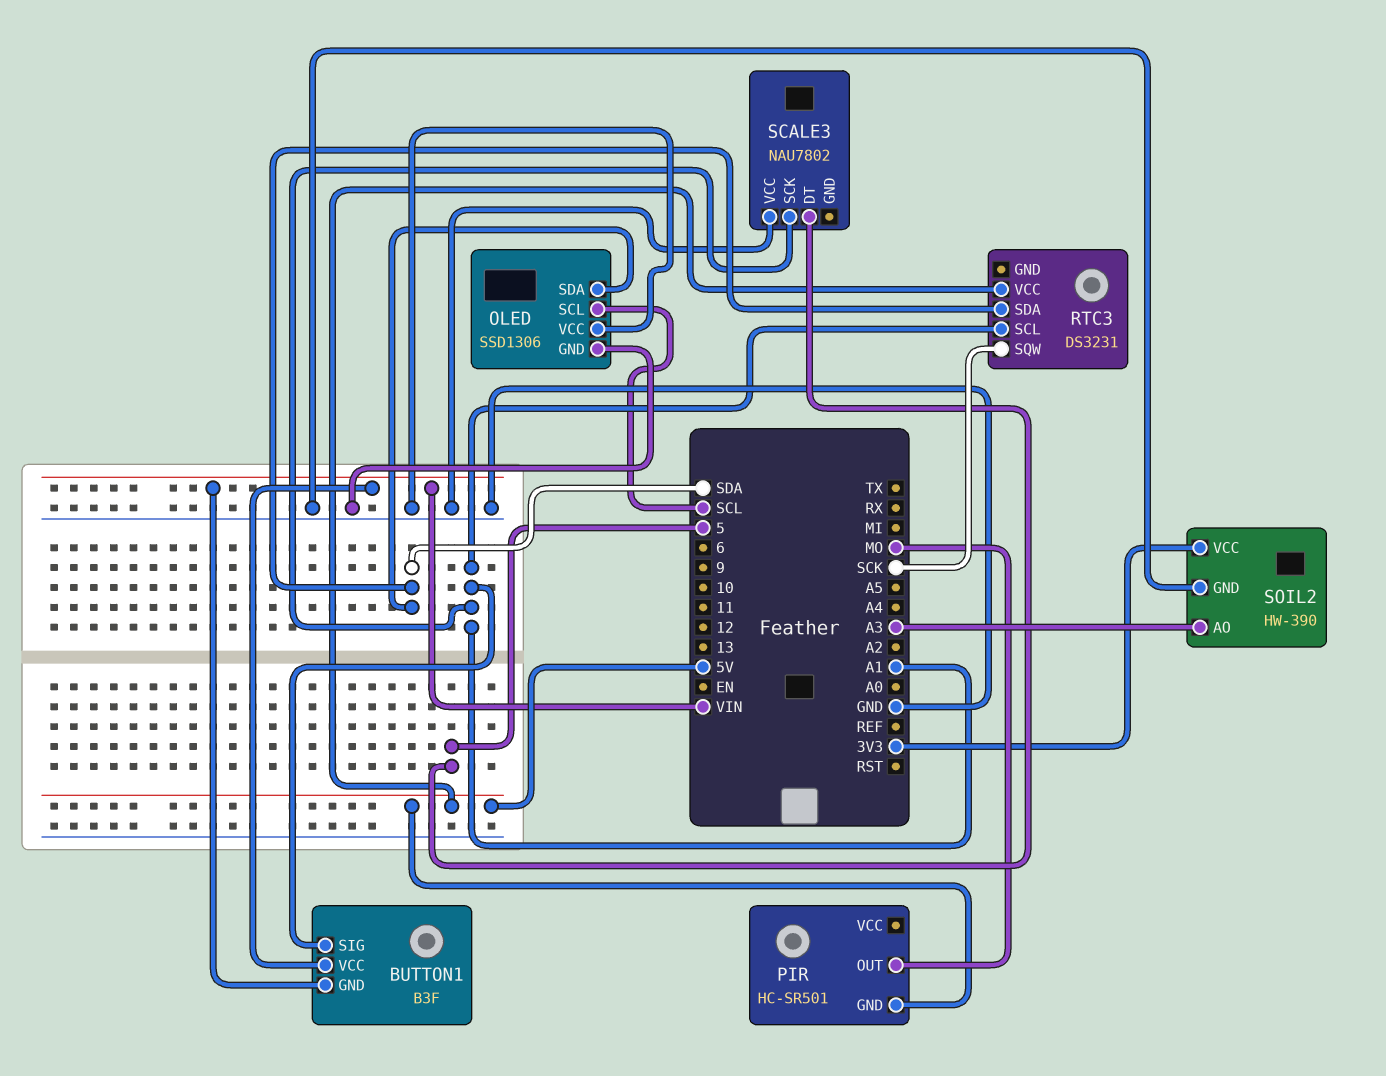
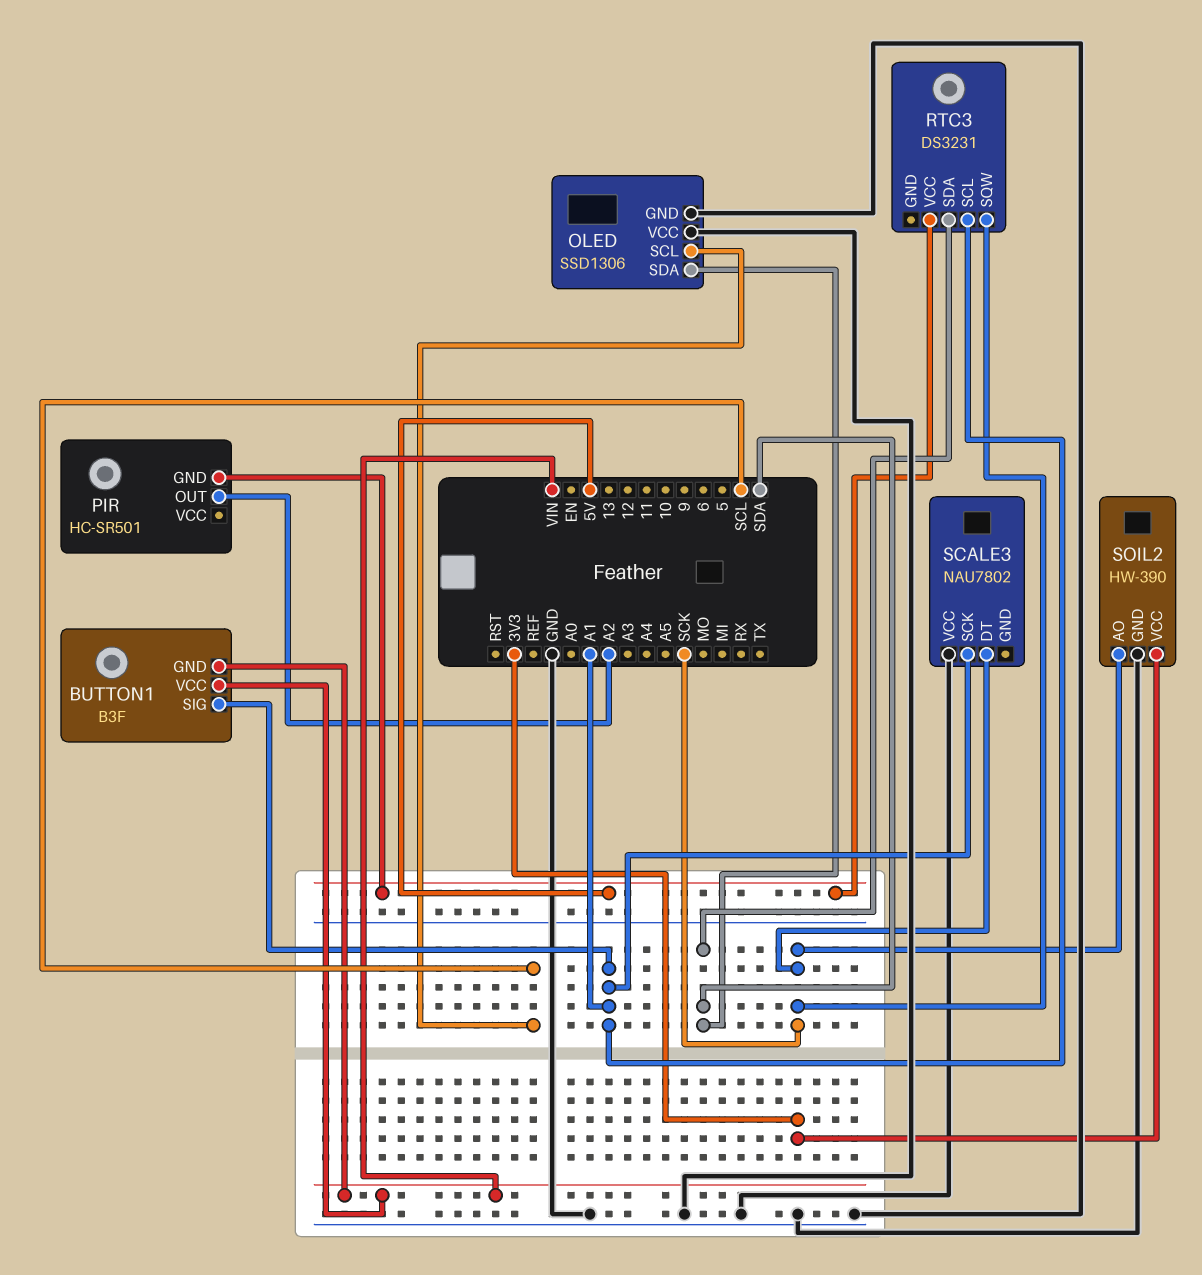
PIR pin OUT: MO -> A2
SCALE3 pin DT: 5 -> SCK
SOIL2 pin AO: A3 -> SCK

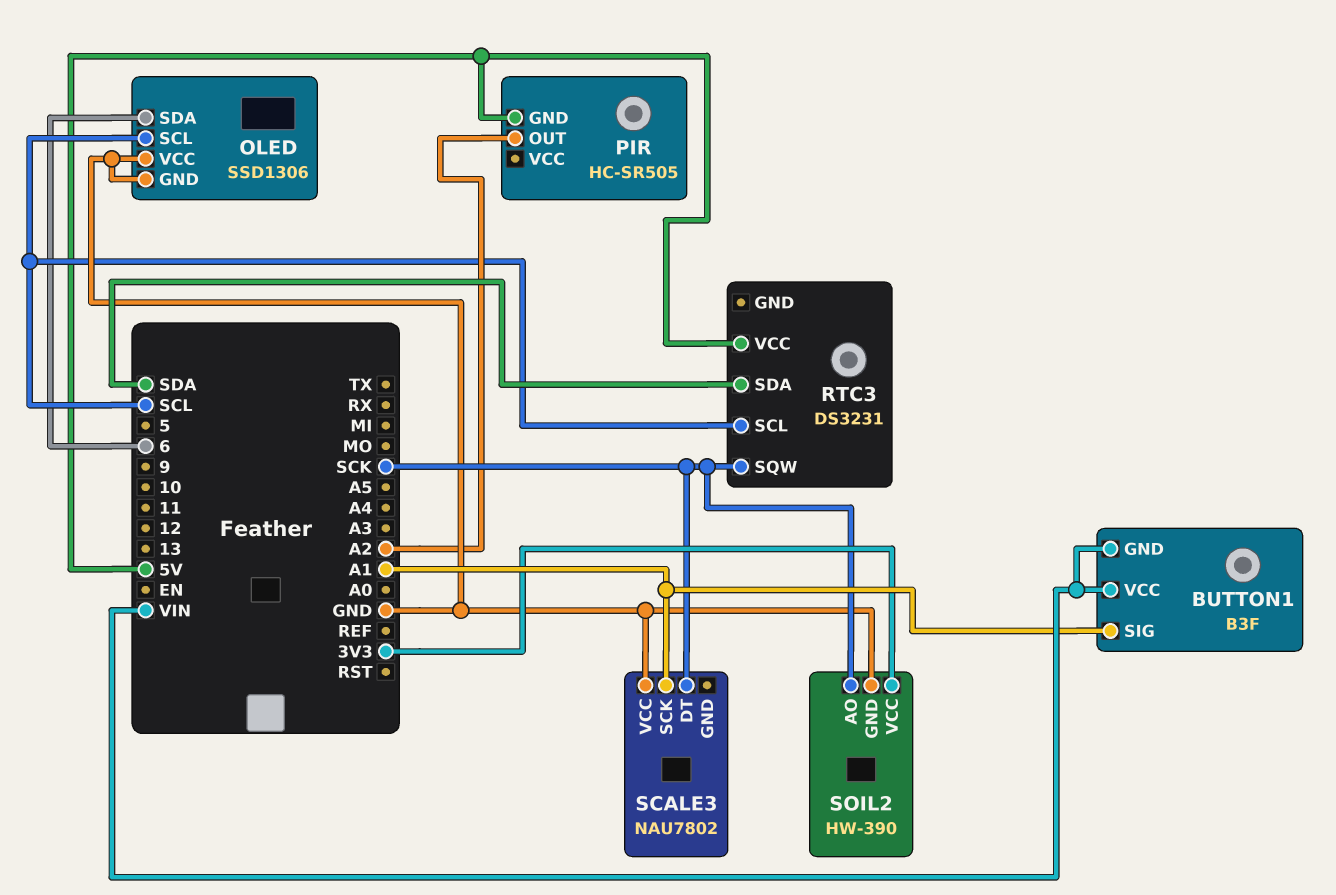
OLED pin SDA: SDA -> 6
PIR: HC-SR501 -> HC-SR505
RTC3 pin SCL: A1 -> SCL

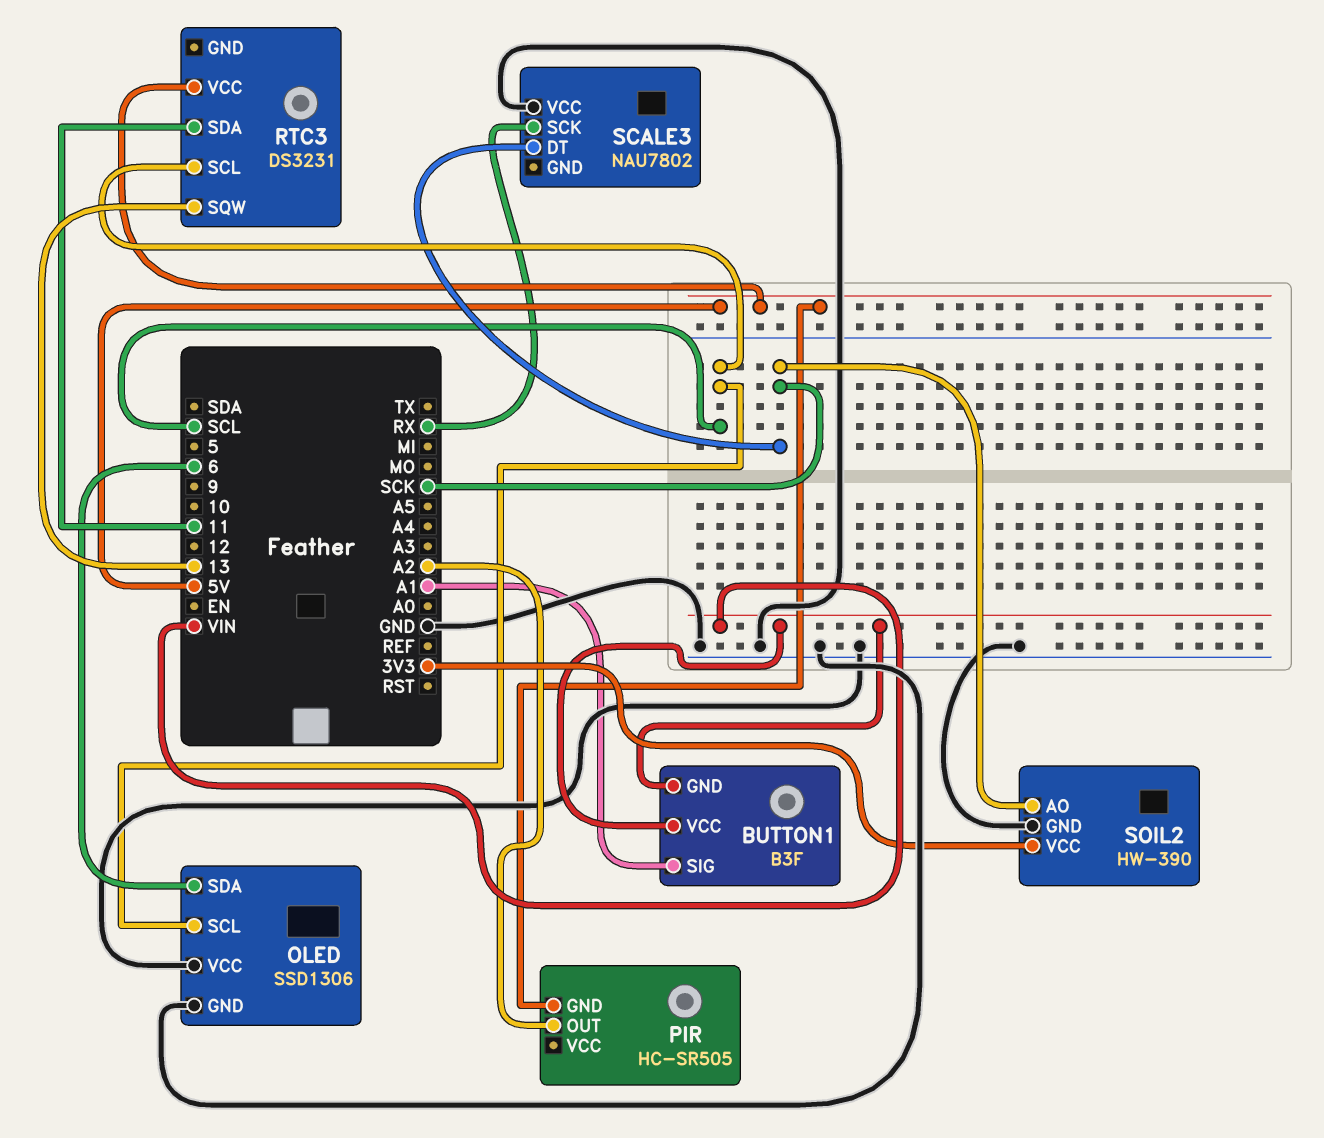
RTC3 pin SDA: SDA -> 11
RTC3 pin SQW: SCK -> 13
SCALE3 pin SCK: A1 -> RX

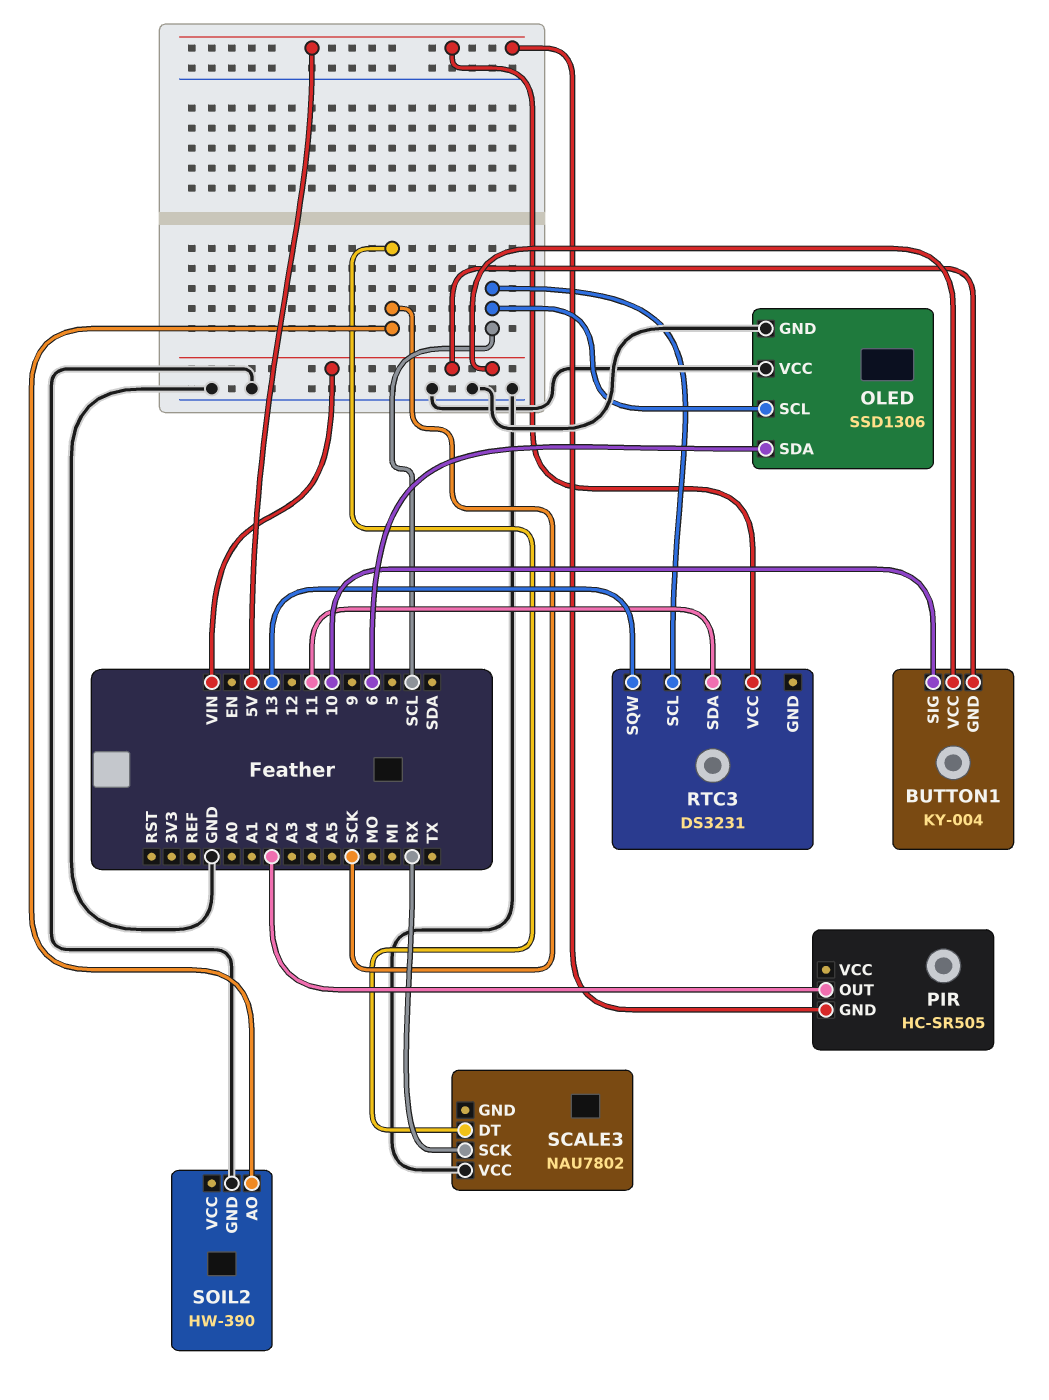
BUTTON1: B3F -> KY-004
BUTTON1 pin SIG: A1 -> 10
SOIL2 pin VCC: 3V3 -> none

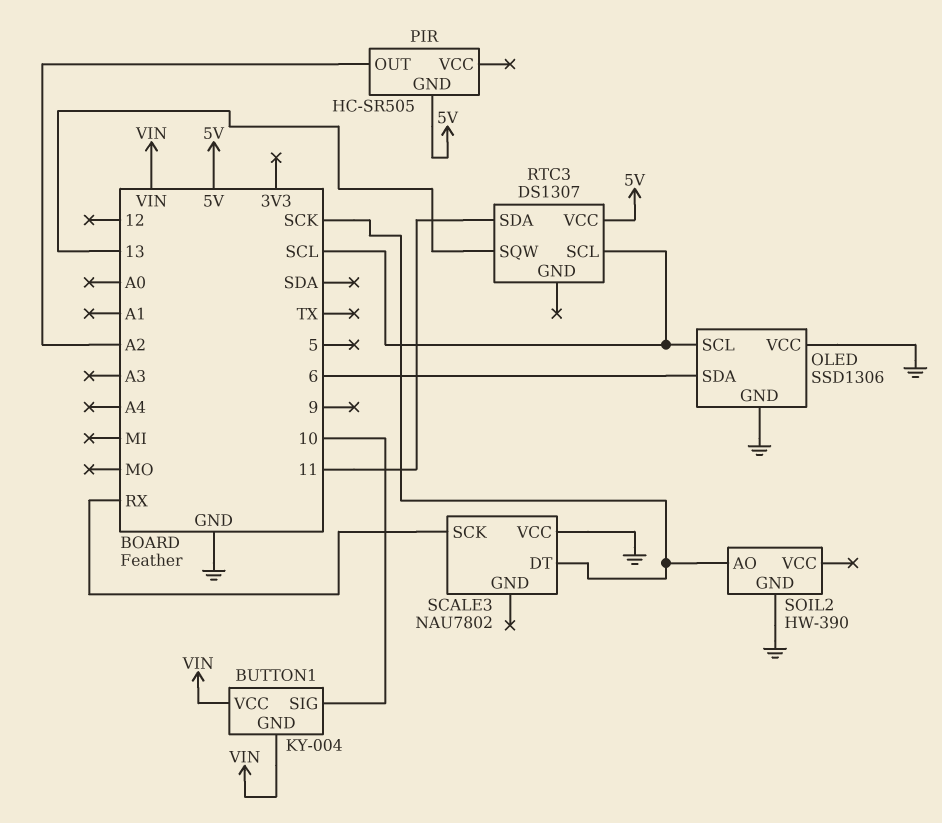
RTC3: DS3231 -> DS1307

